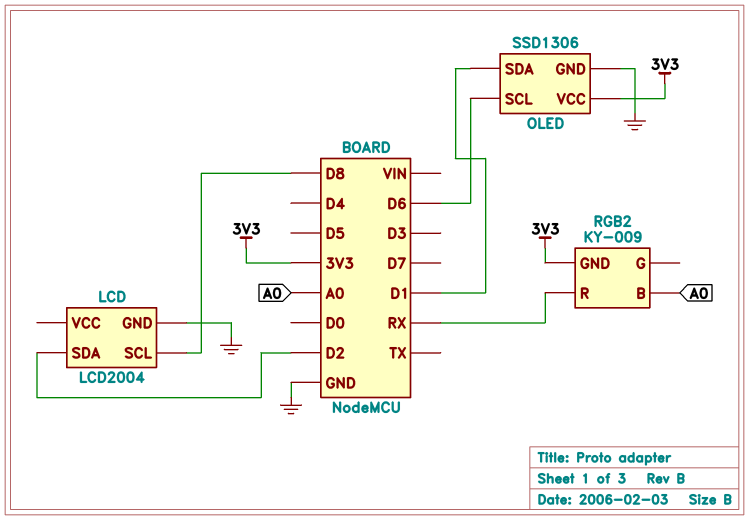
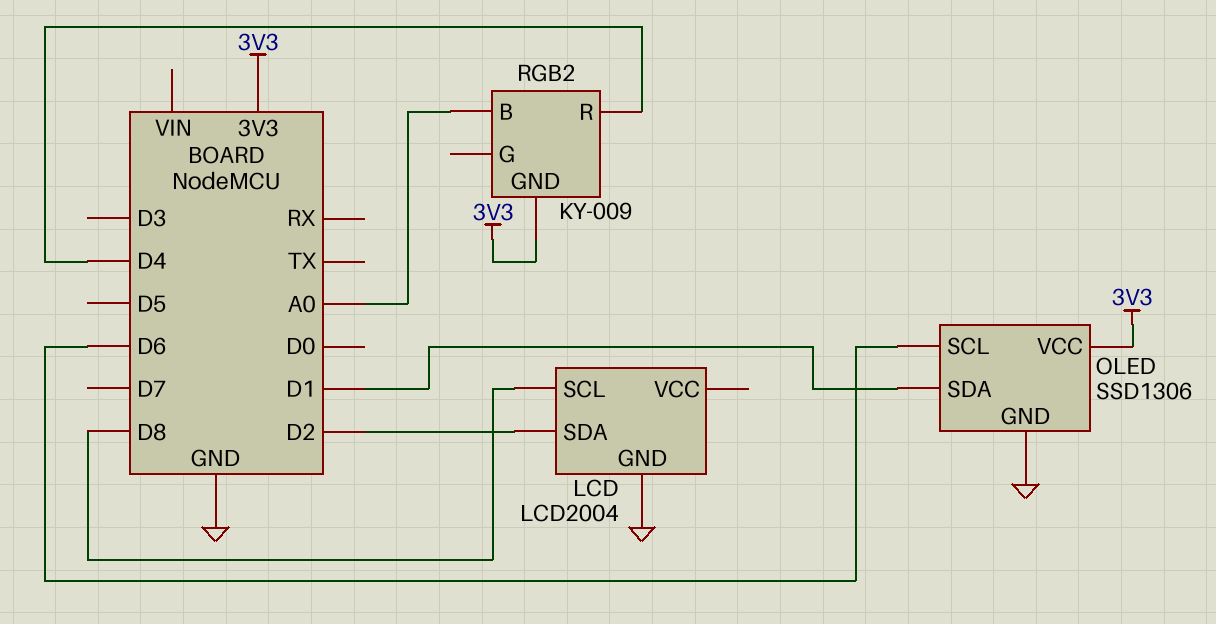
RGB2 pin R: RX -> D4

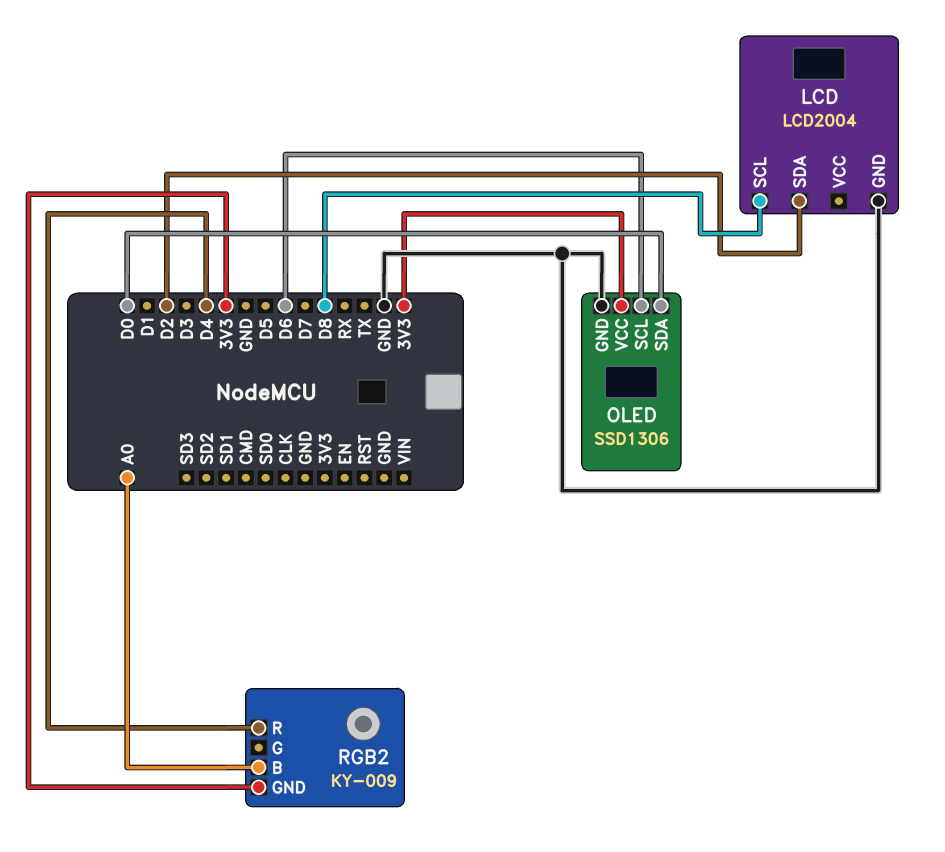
OLED pin SDA: D1 -> D0

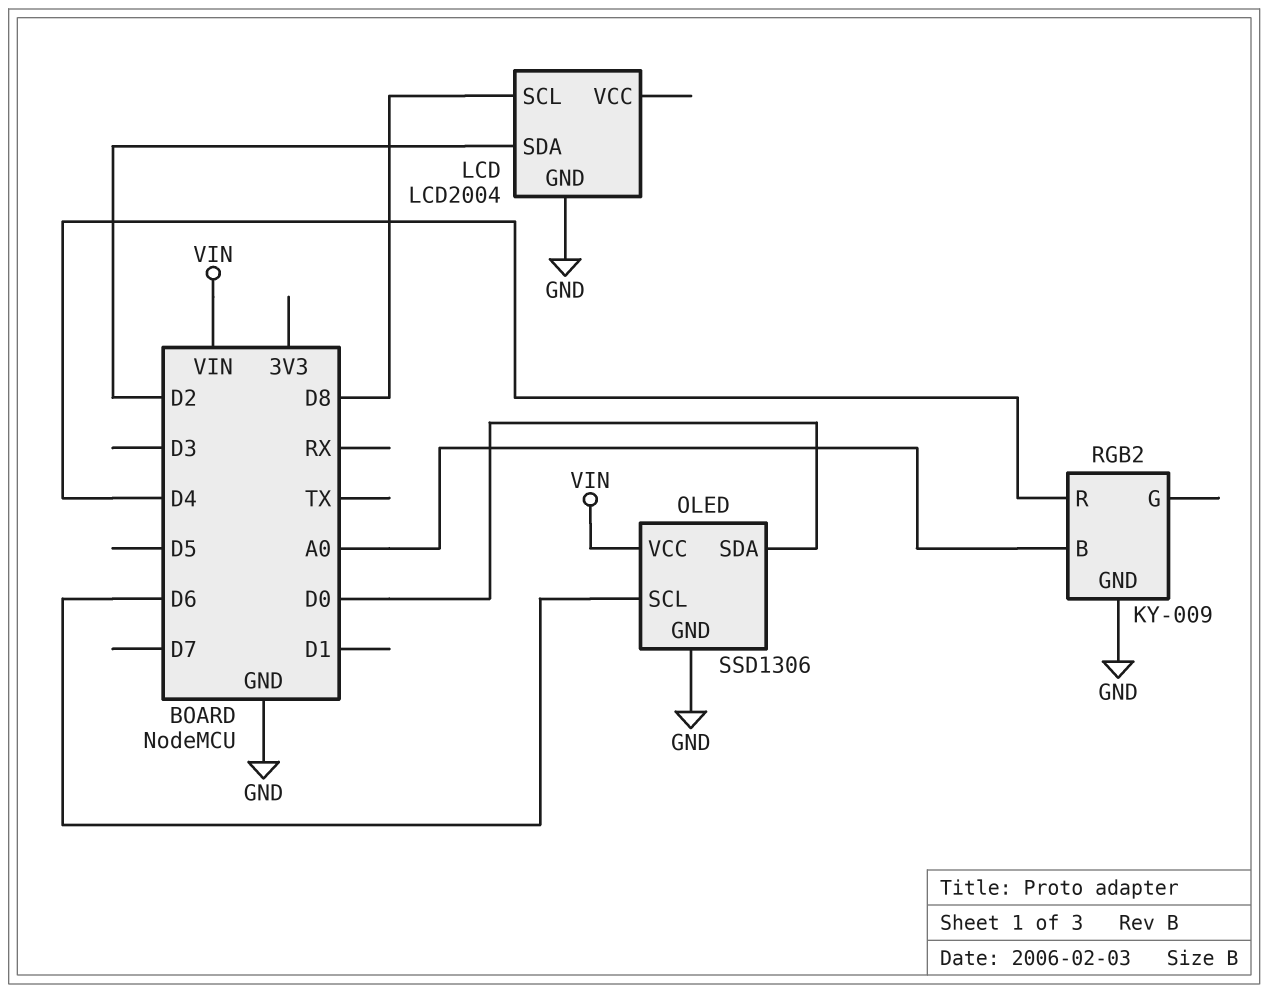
OLED pin VCC: 3V3 -> VIN
RGB2 pin GND: 3V3 -> GND

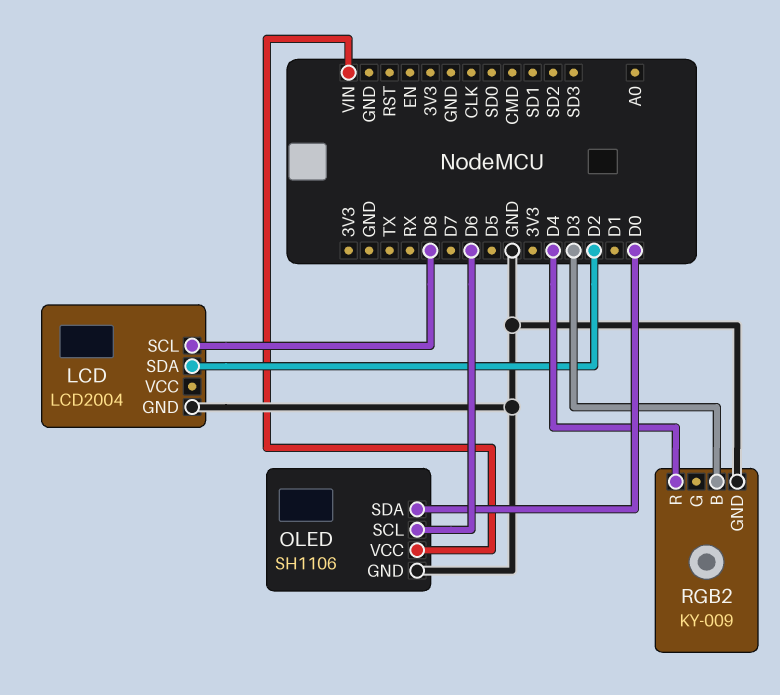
OLED: SSD1306 -> SH1106
RGB2 pin B: A0 -> D3

